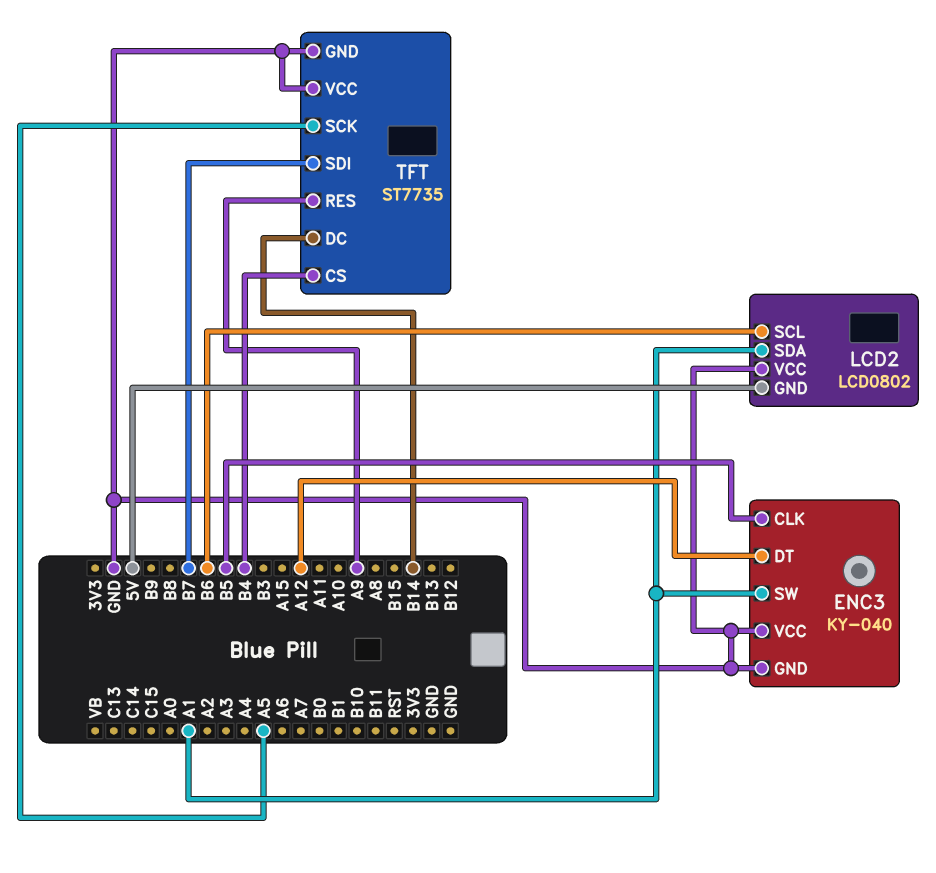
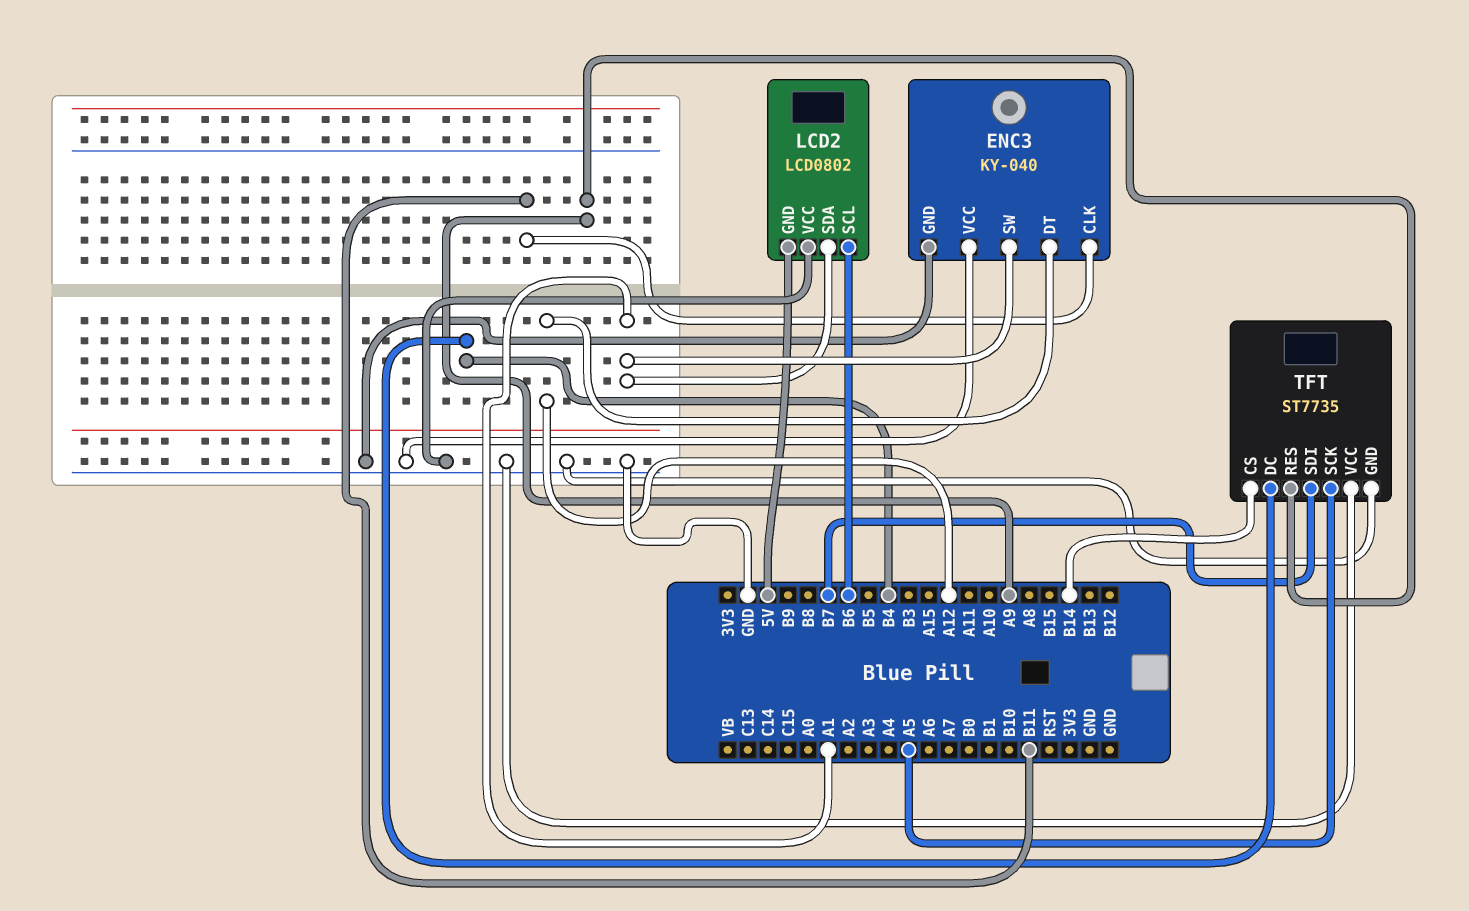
ENC3 pin CLK: B5 -> B11
TFT pin CS: B4 -> B14
TFT pin DC: B14 -> B4

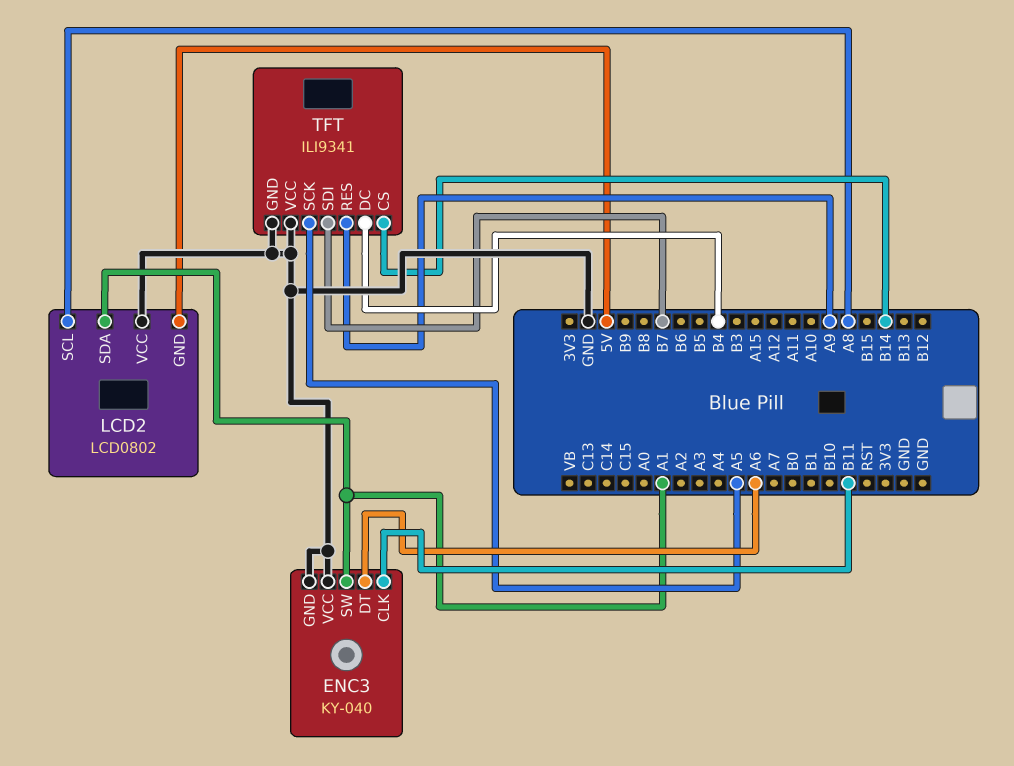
ENC3 pin DT: A12 -> A6
LCD2 pin SCL: B6 -> A8
TFT: ST7735 -> ILI9341

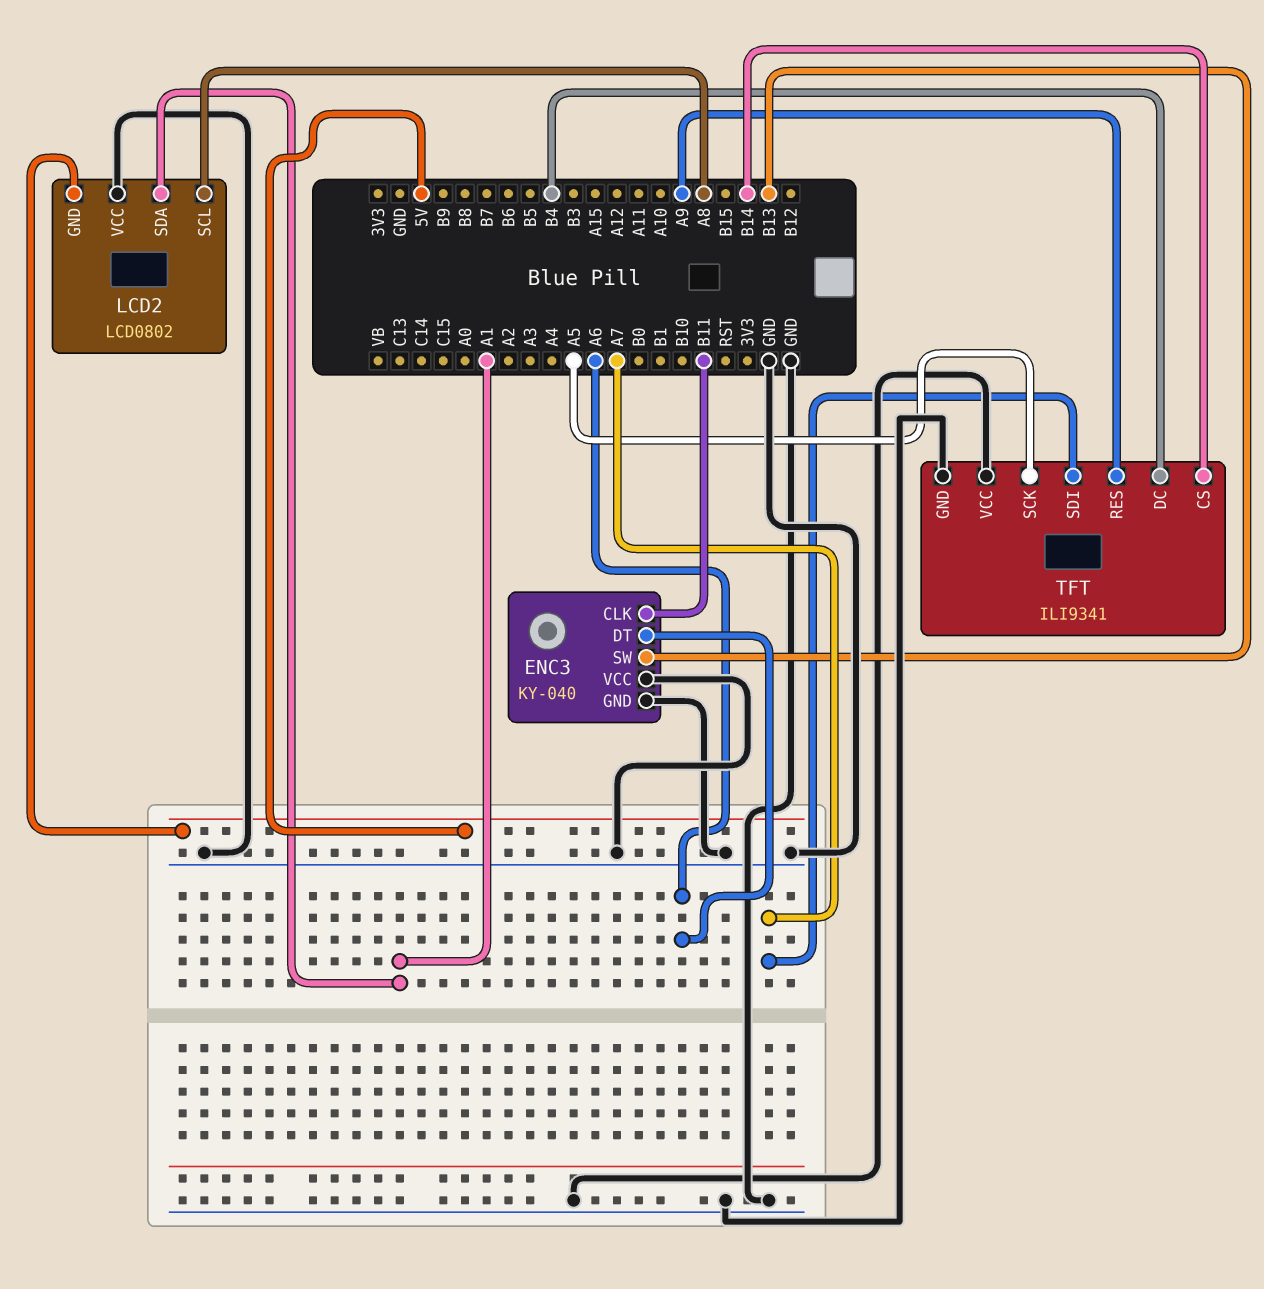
ENC3 pin SW: A1 -> B13
TFT pin SDI: B7 -> A7

